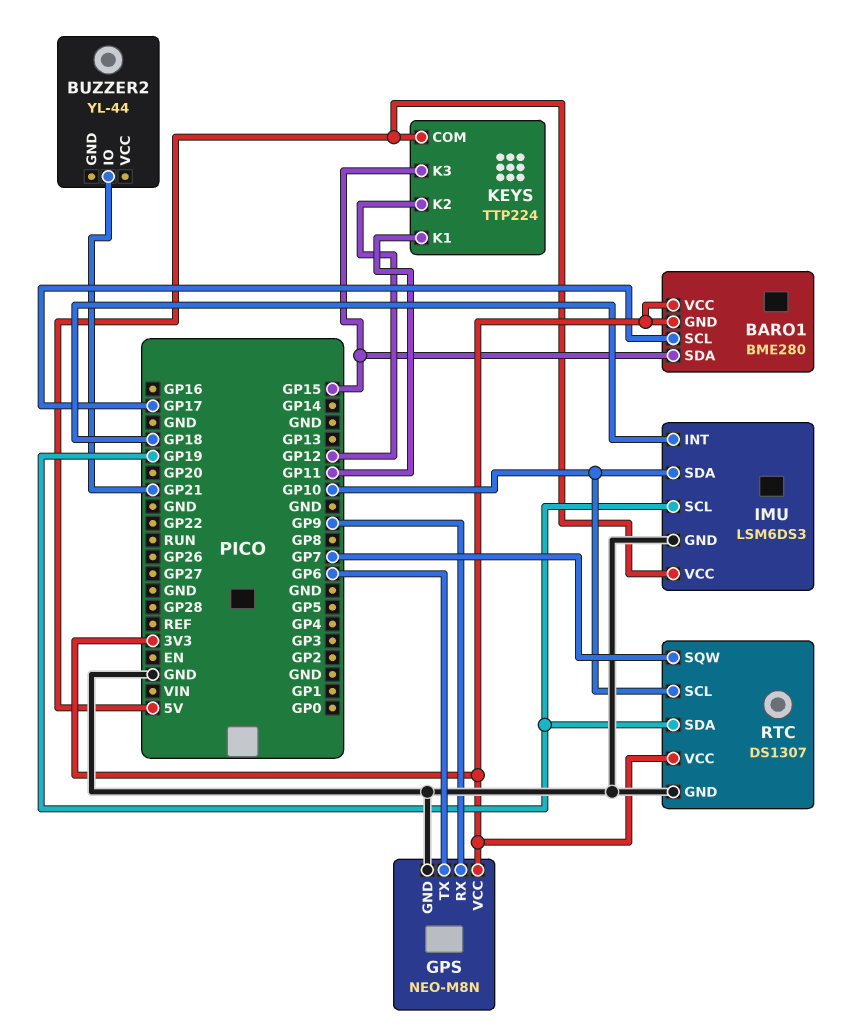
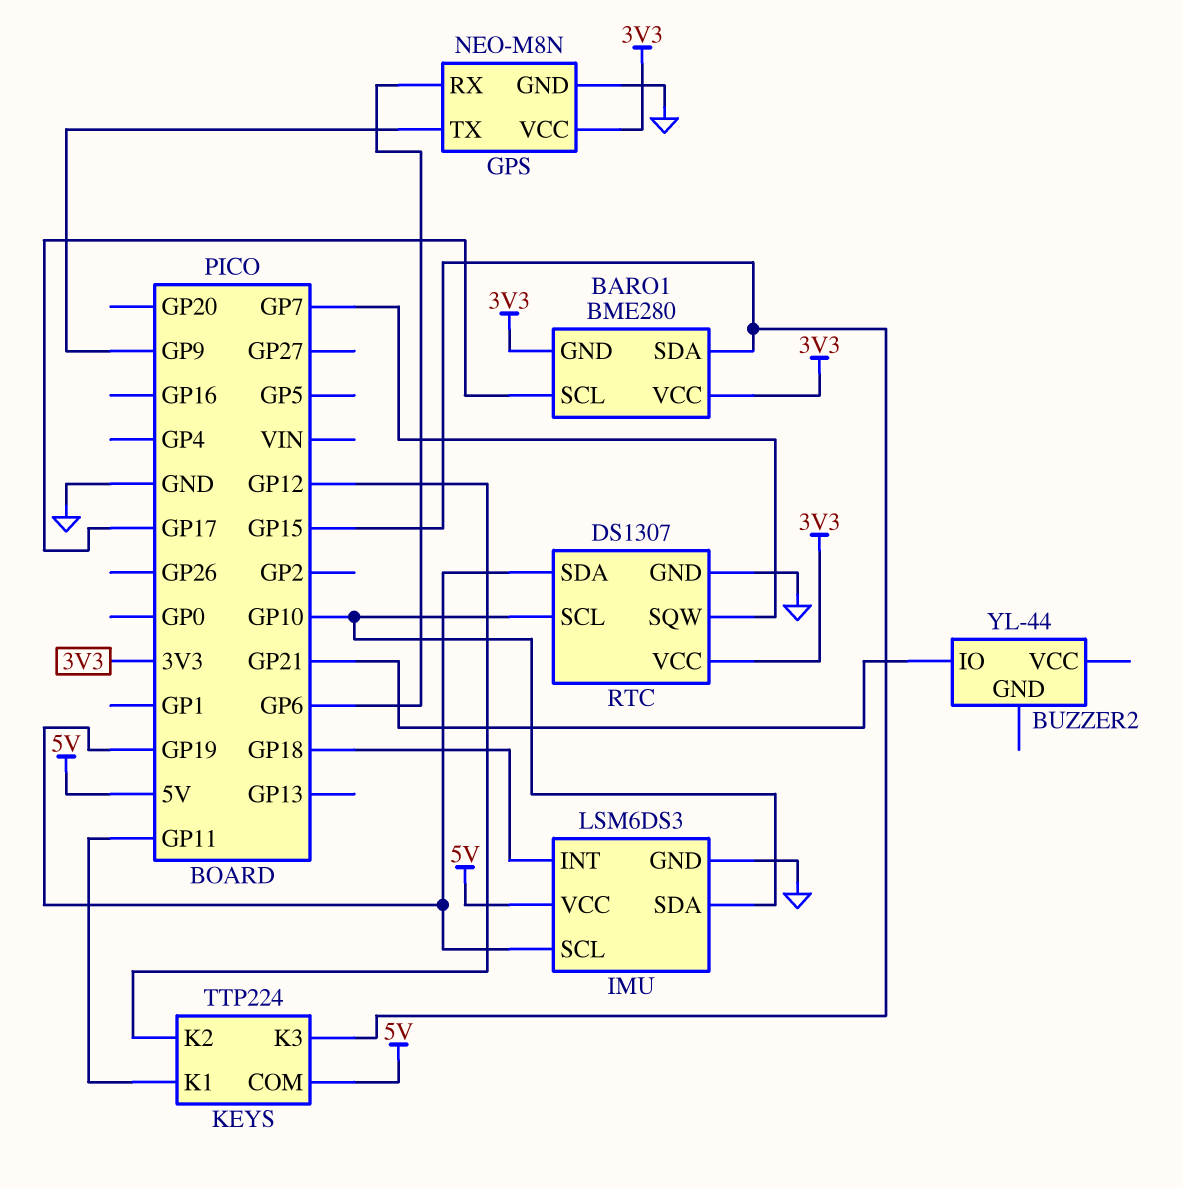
GPS pin RX: GP9 -> GP6
GPS pin TX: GP6 -> GP9

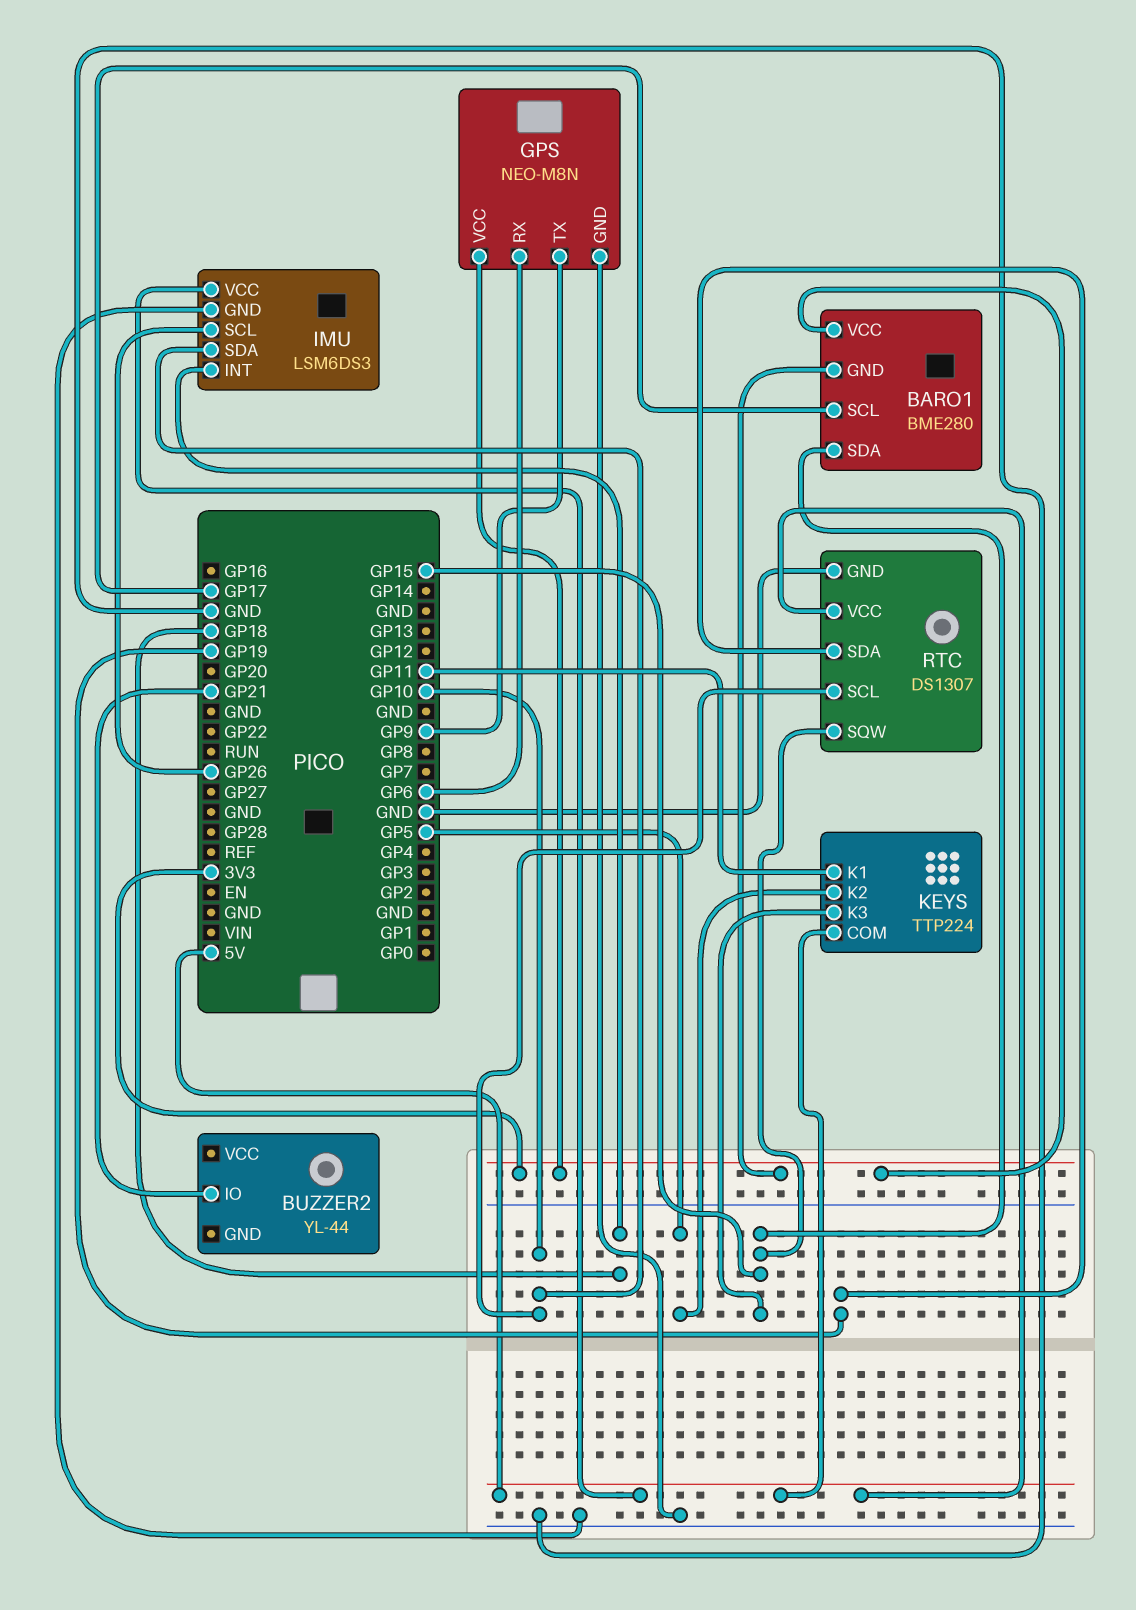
IMU pin SCL: GP19 -> GP26
KEYS pin K2: GP12 -> GP5
RTC pin SQW: GP7 -> GP15
RTC pin VCC: 3V3 -> 5V

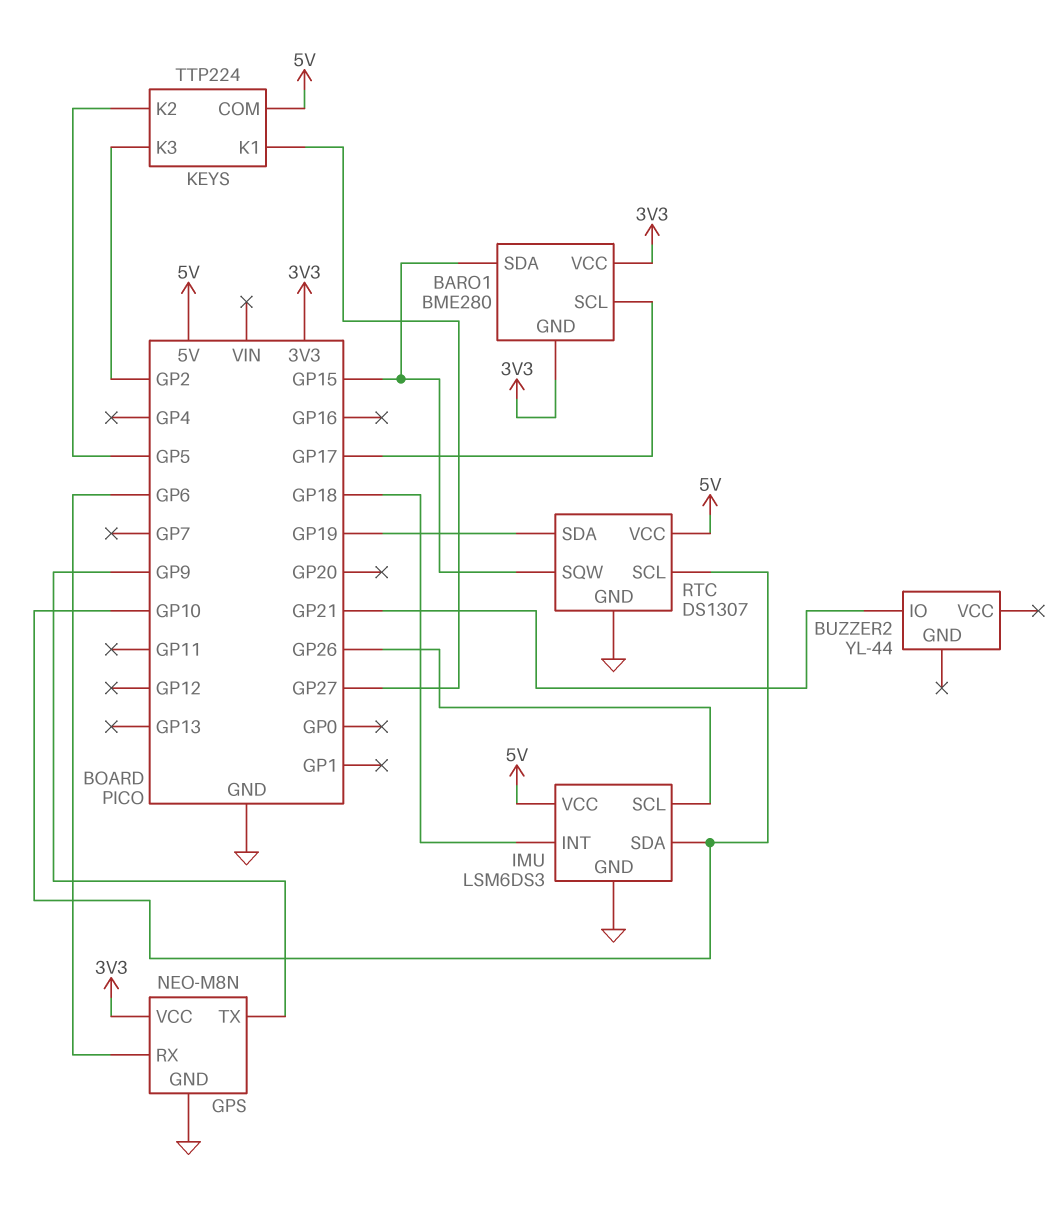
KEYS pin K1: GP11 -> GP27
KEYS pin K3: GP15 -> GP2

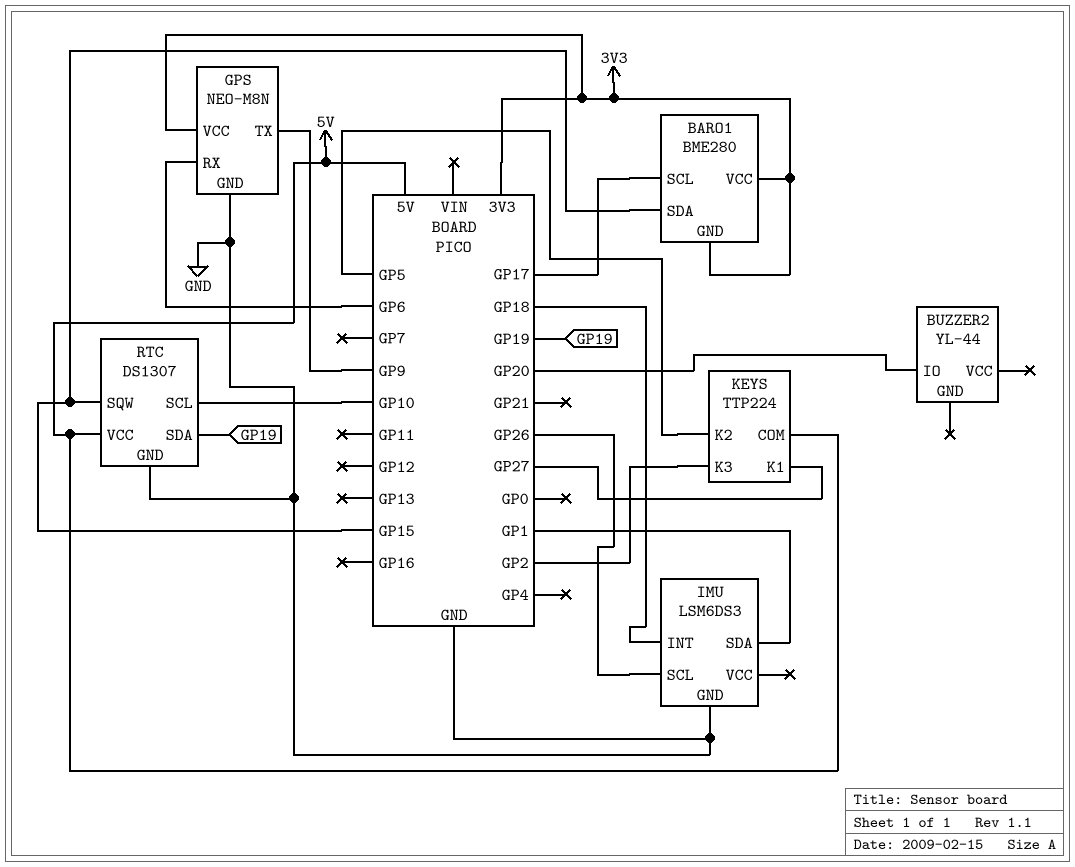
BUZZER2 pin IO: GP21 -> GP20
IMU pin SDA: GP10 -> GP1
IMU pin VCC: 5V -> none

